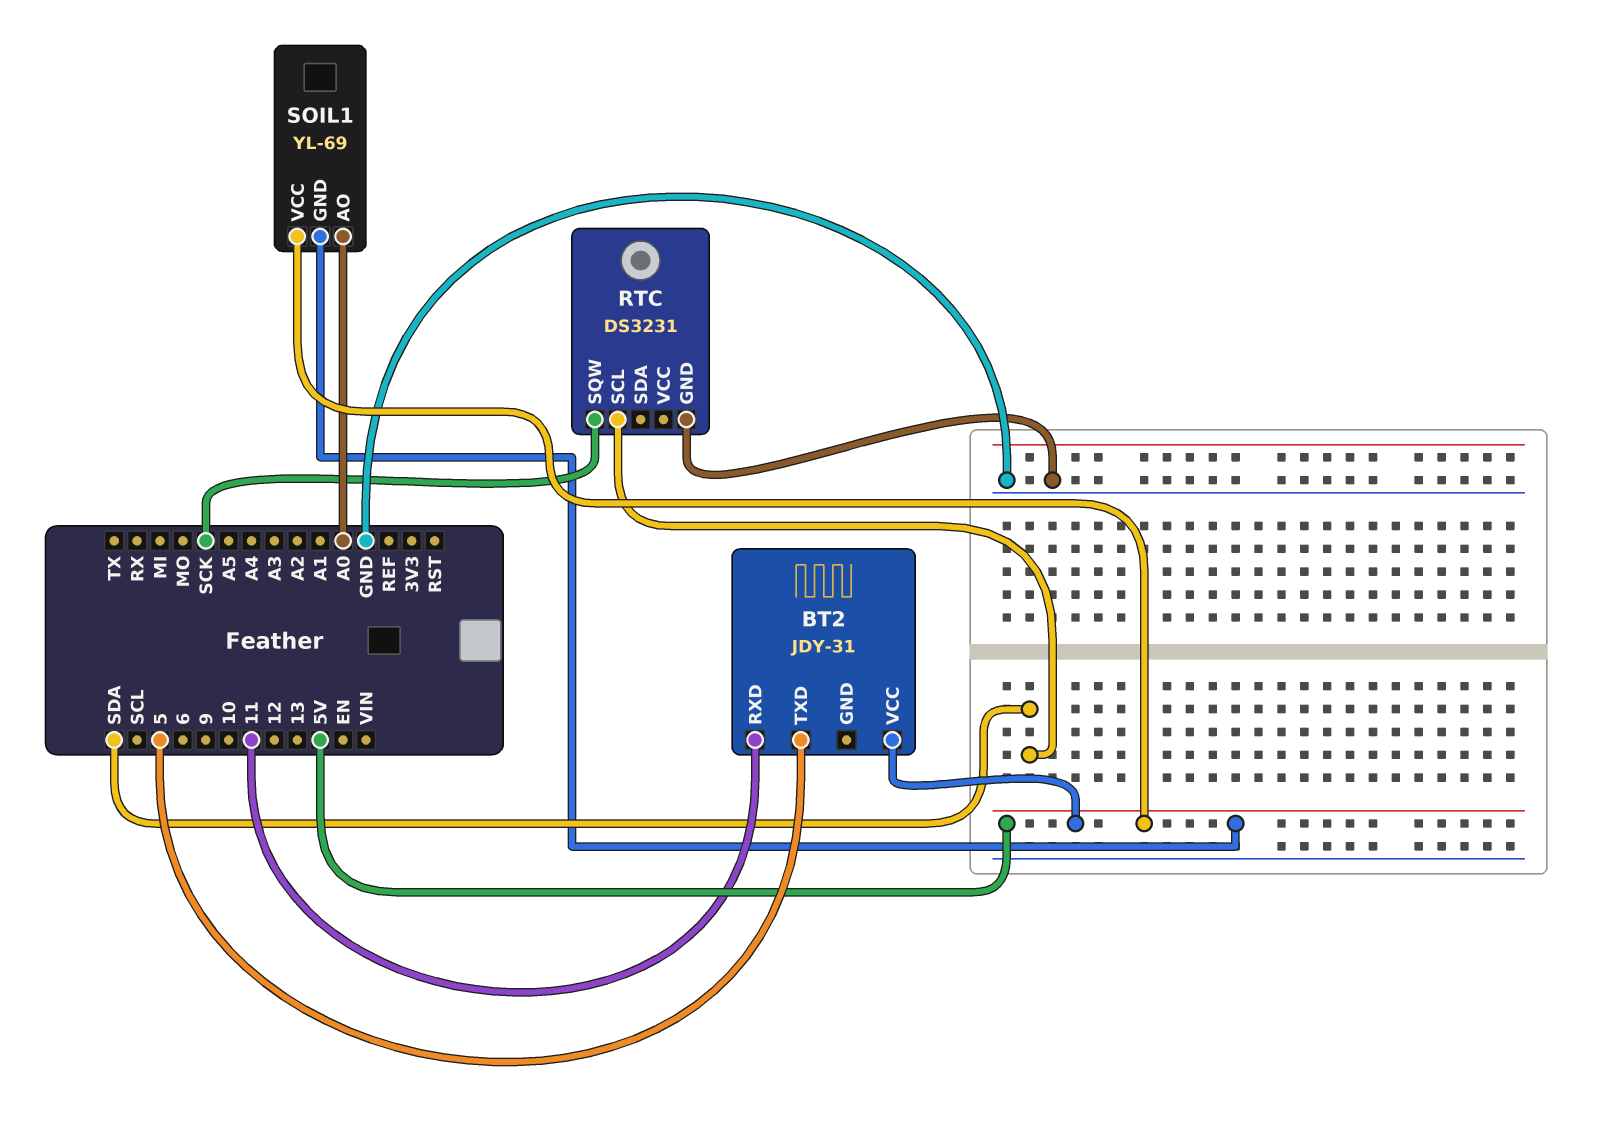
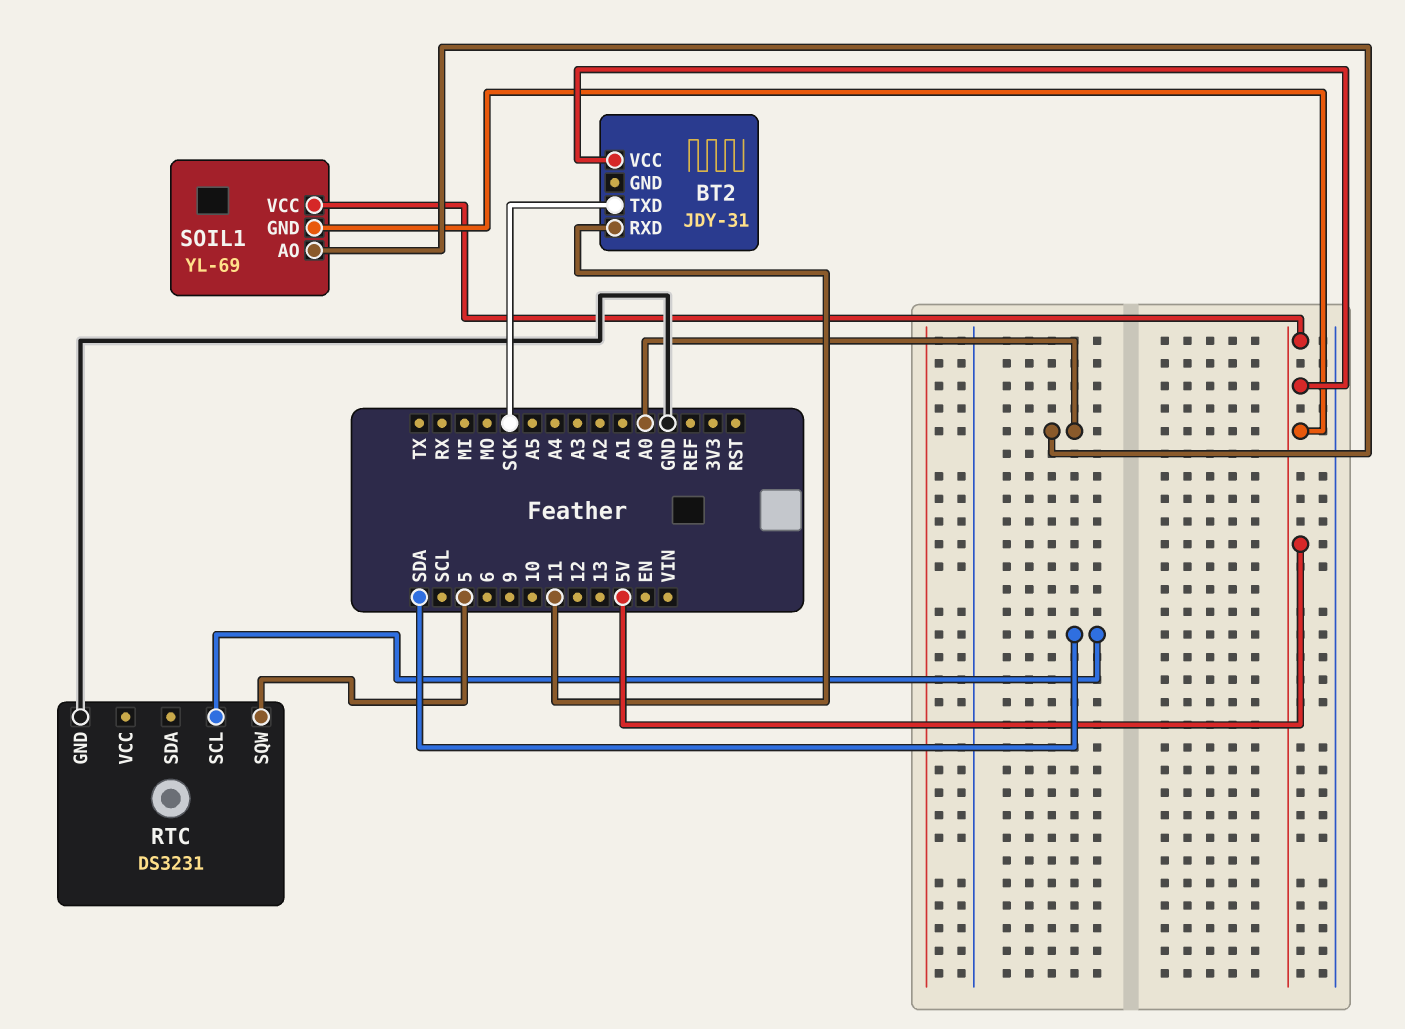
BT2 pin TXD: 5 -> SCK
RTC pin SQW: SCK -> 5

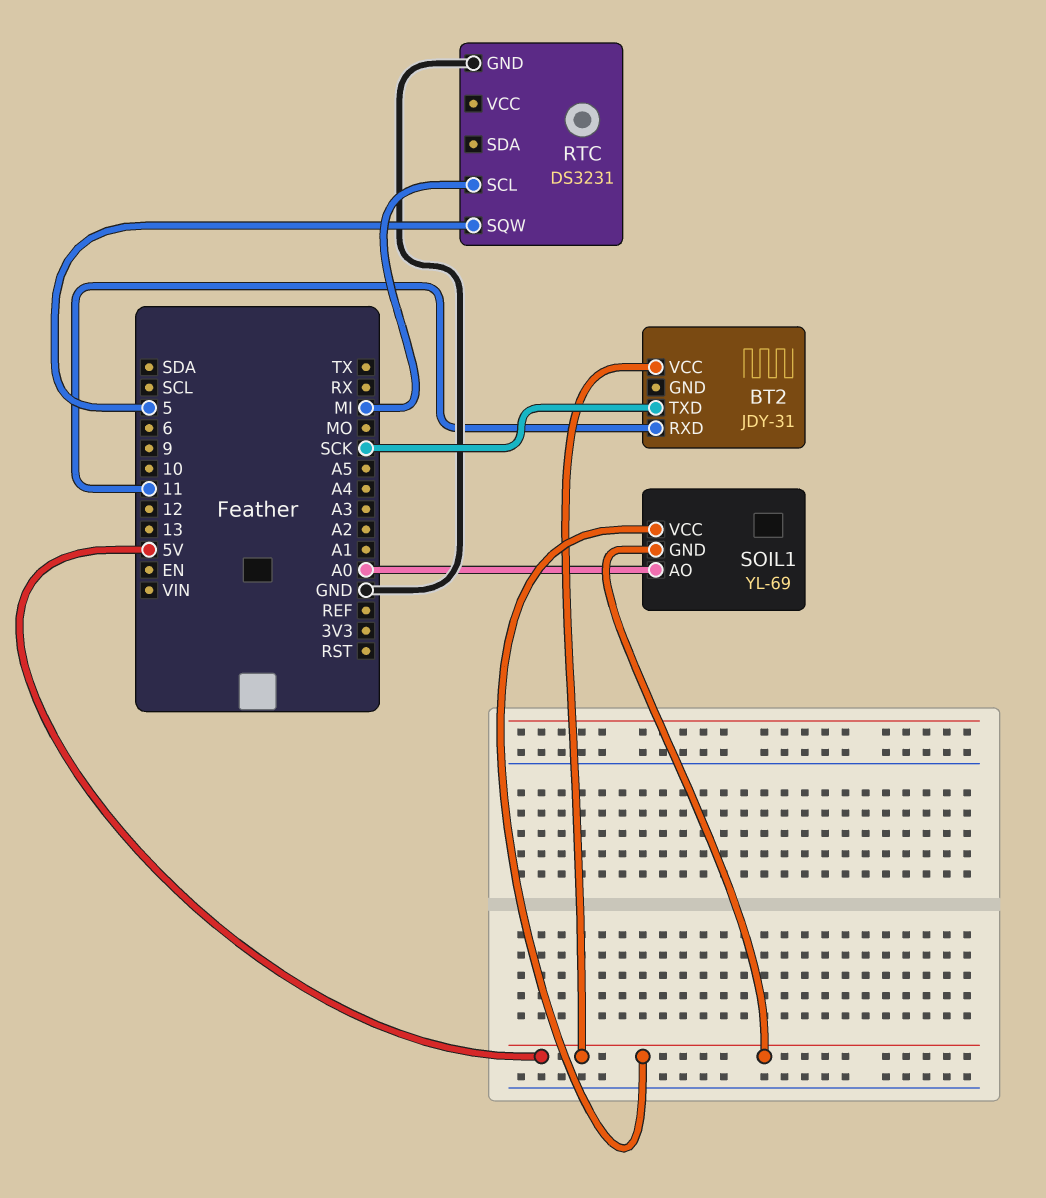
RTC pin SCL: SDA -> MI

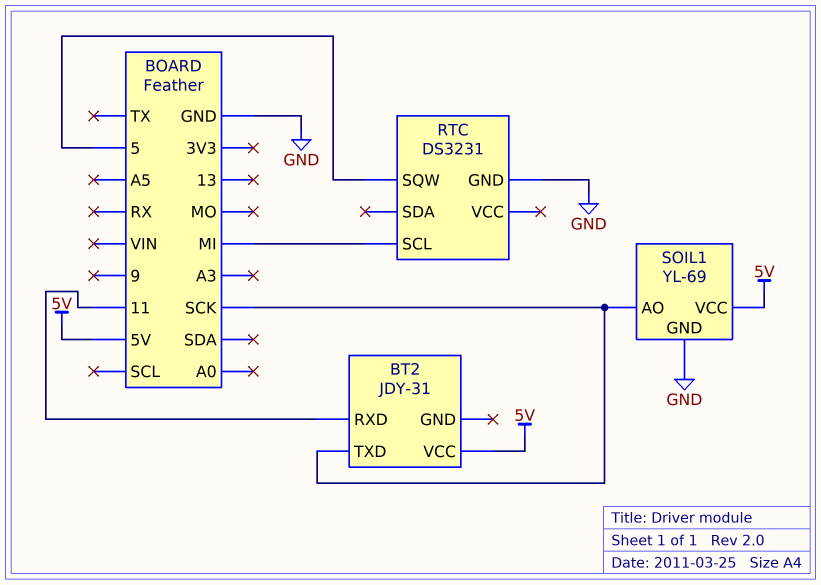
SOIL1 pin AO: A0 -> SCK
SOIL1 pin GND: 5V -> GND

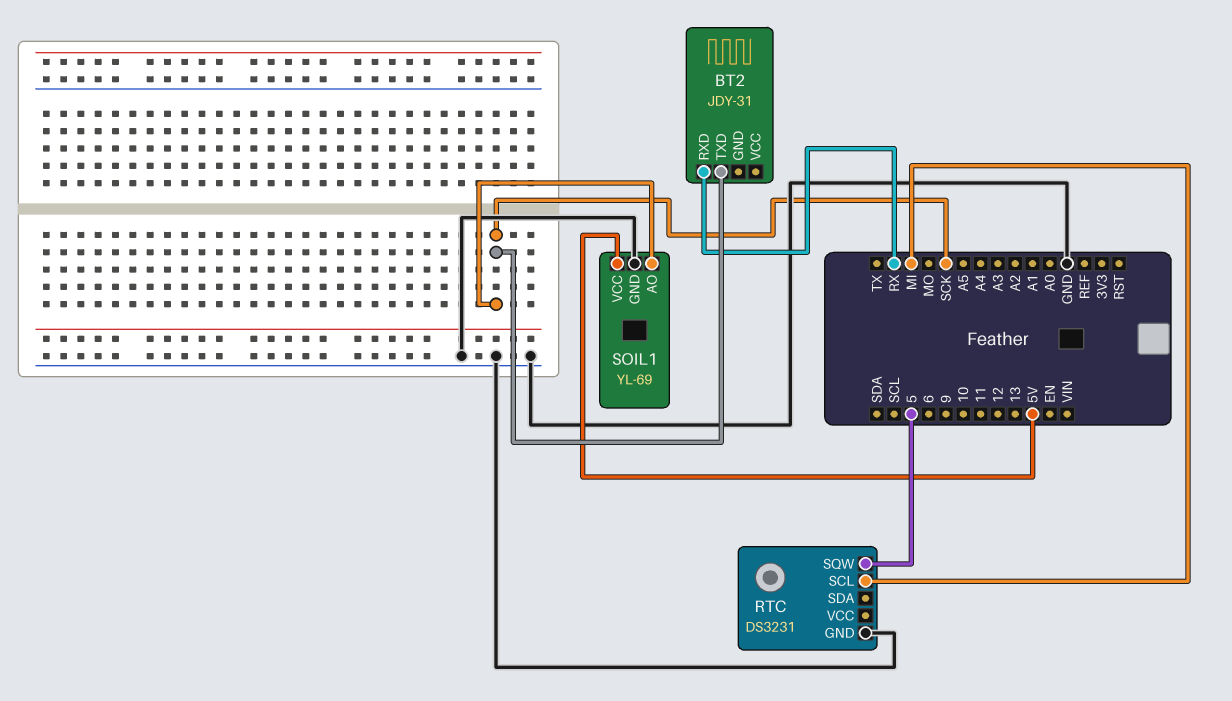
BT2 pin RXD: 11 -> RX
BT2 pin VCC: 5V -> none

